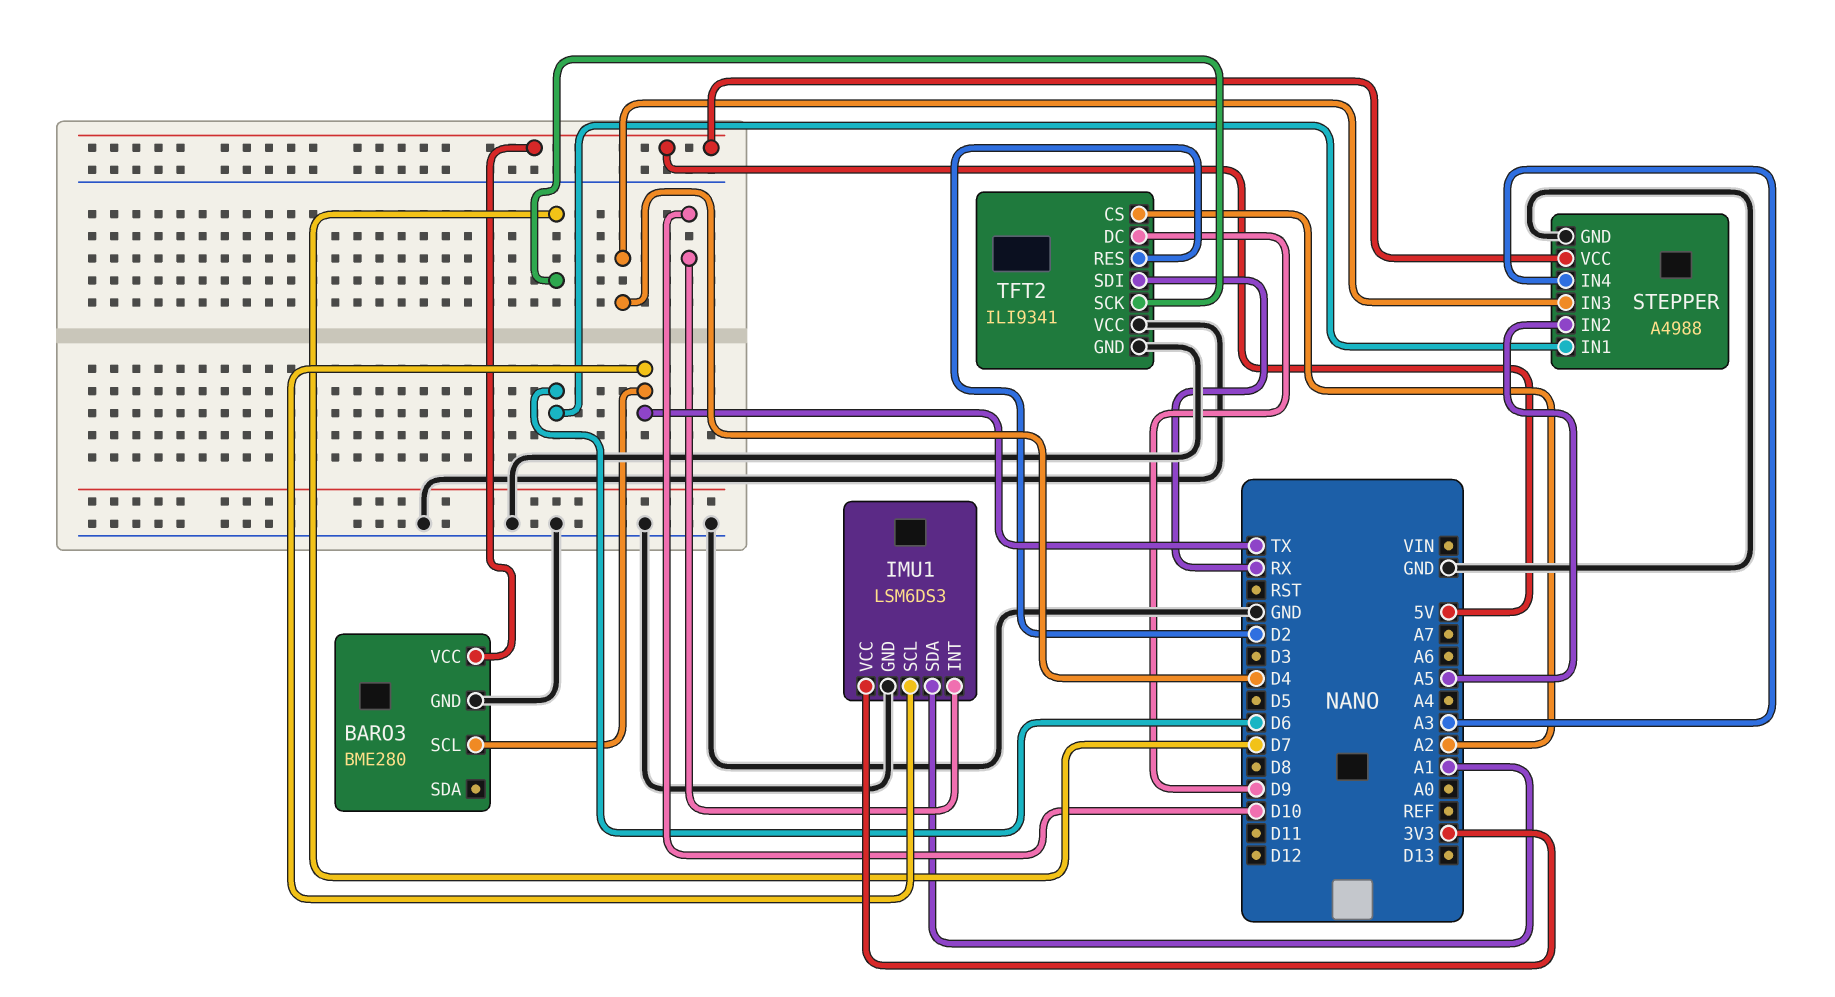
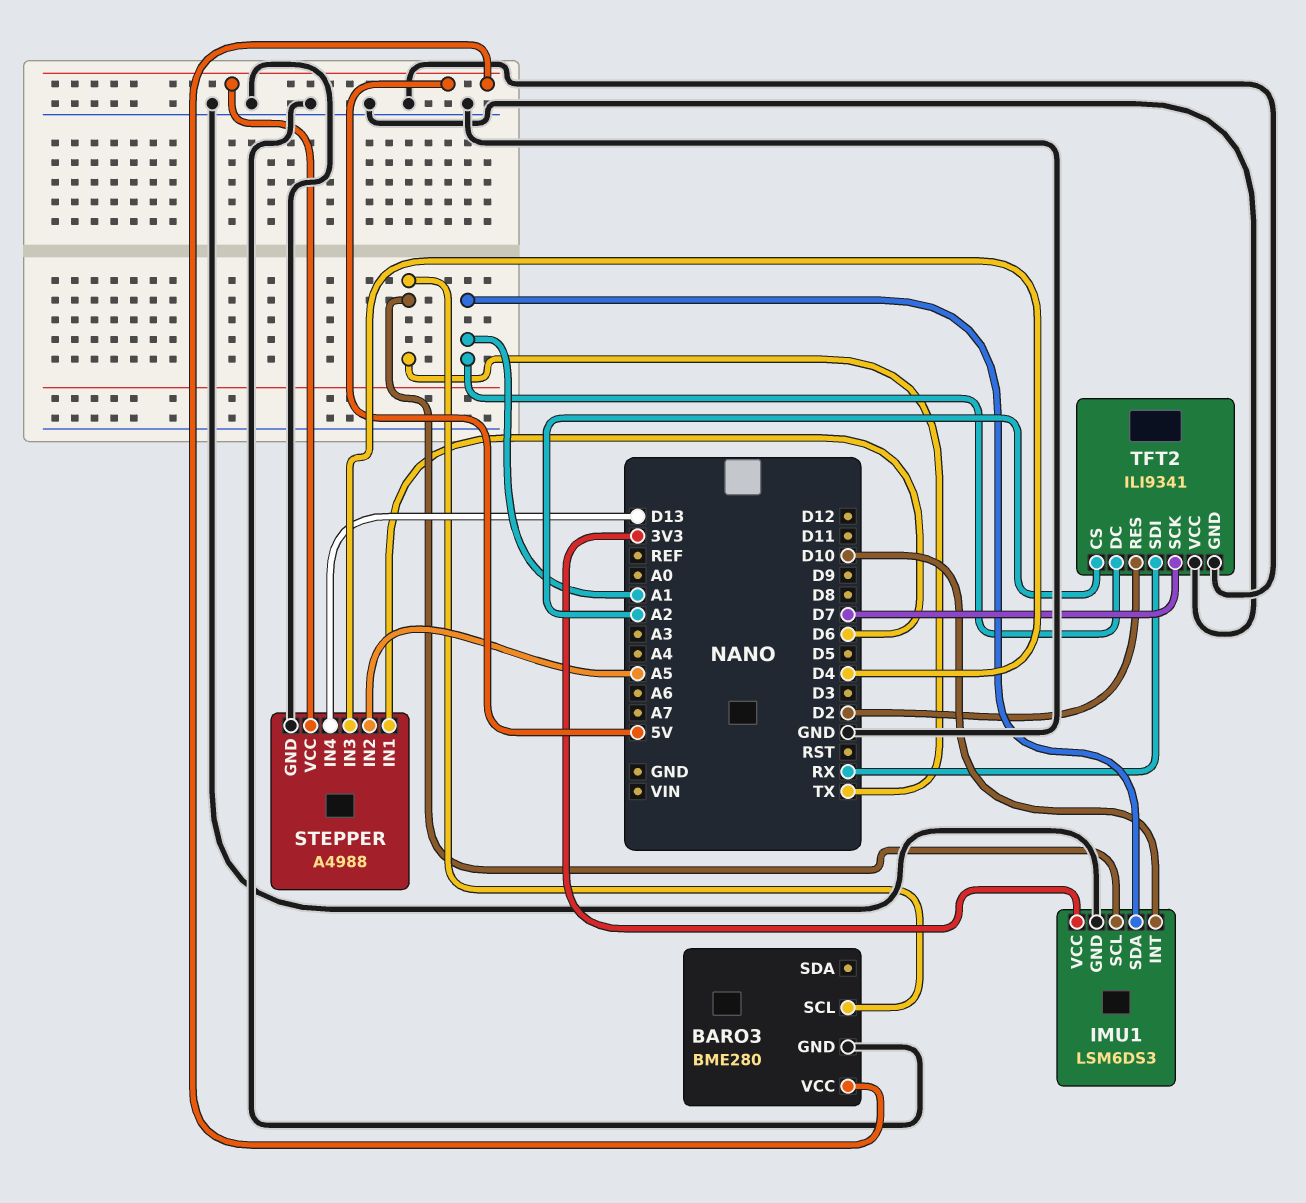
STEPPER pin IN4: A3 -> D13
TFT2 pin DC: D9 -> A1

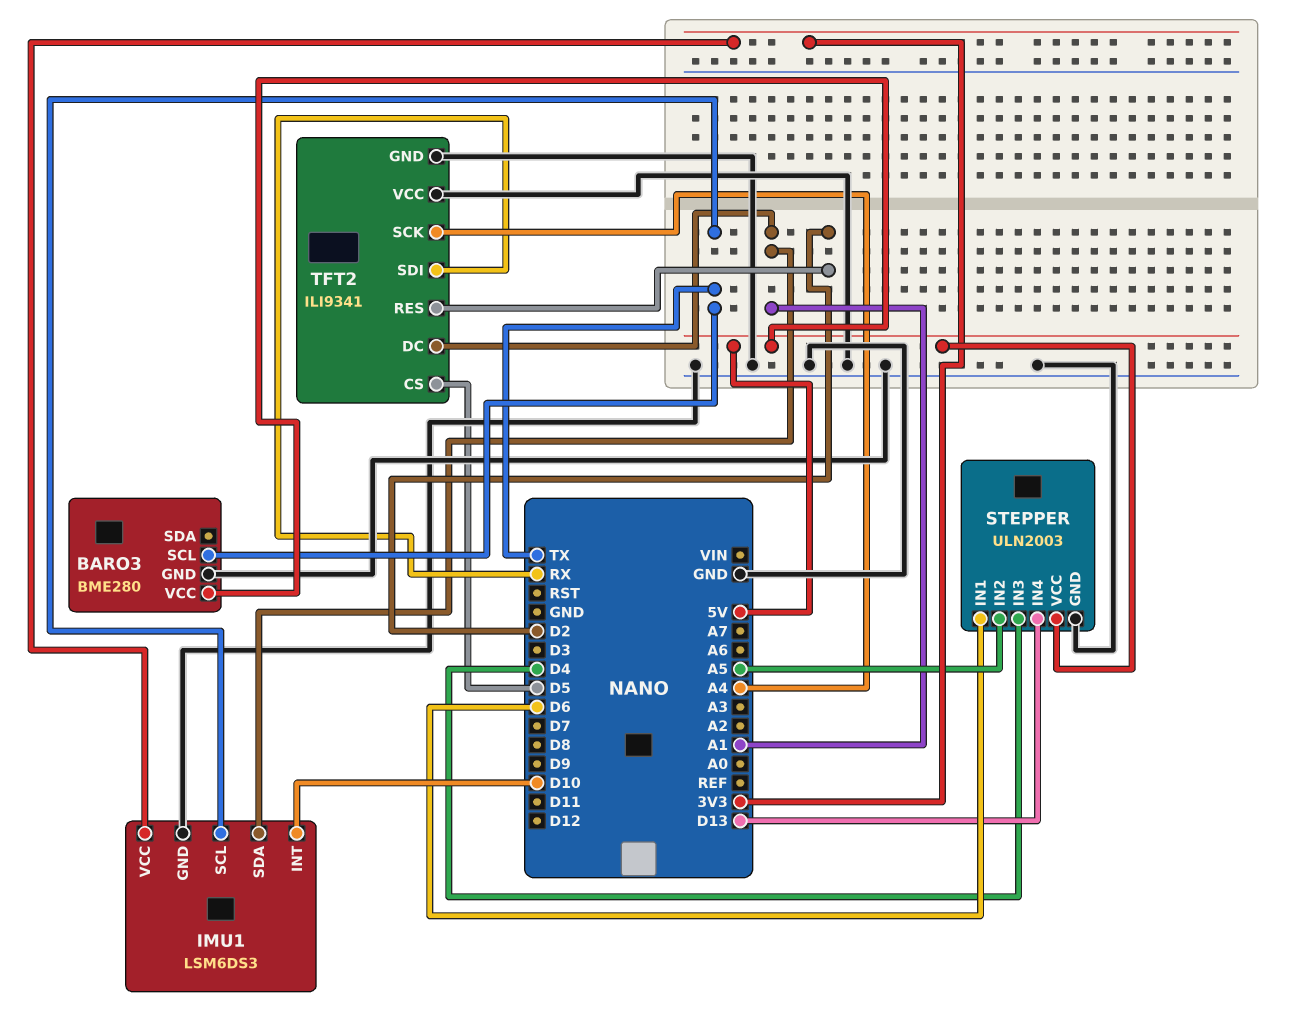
STEPPER: A4988 -> ULN2003
TFT2 pin CS: A2 -> D5
TFT2 pin SCK: D7 -> A4

